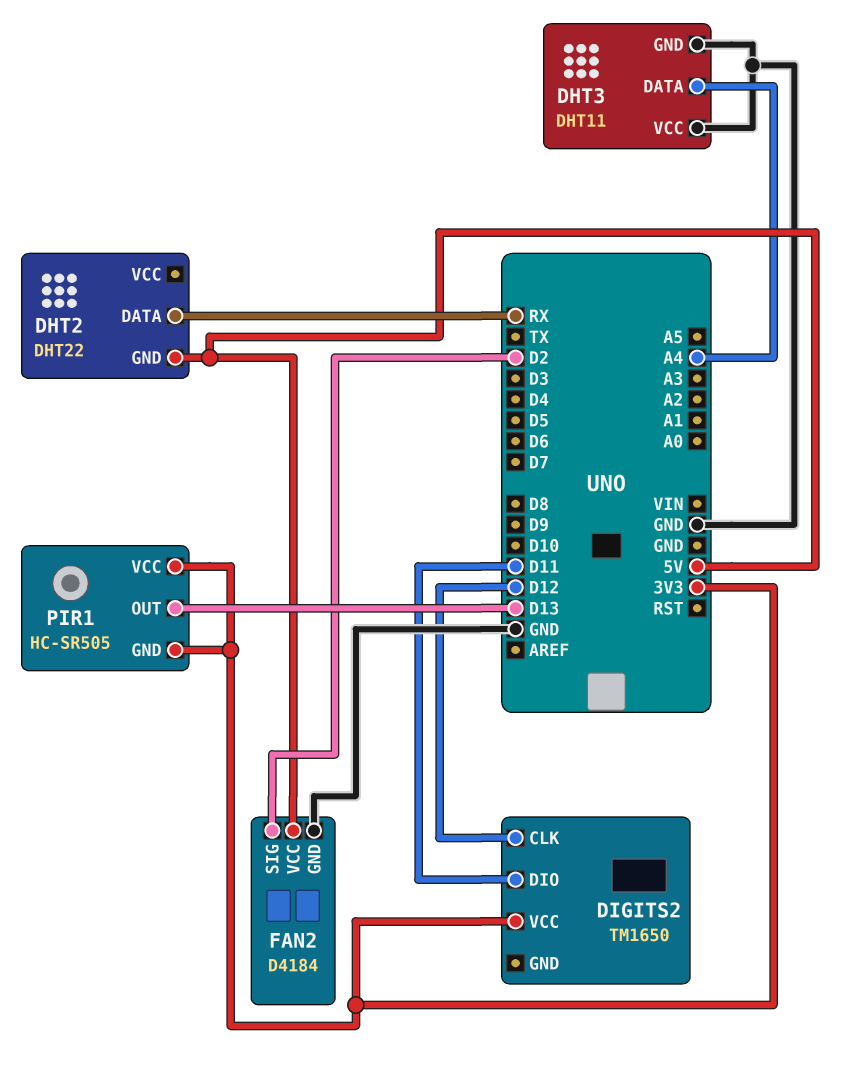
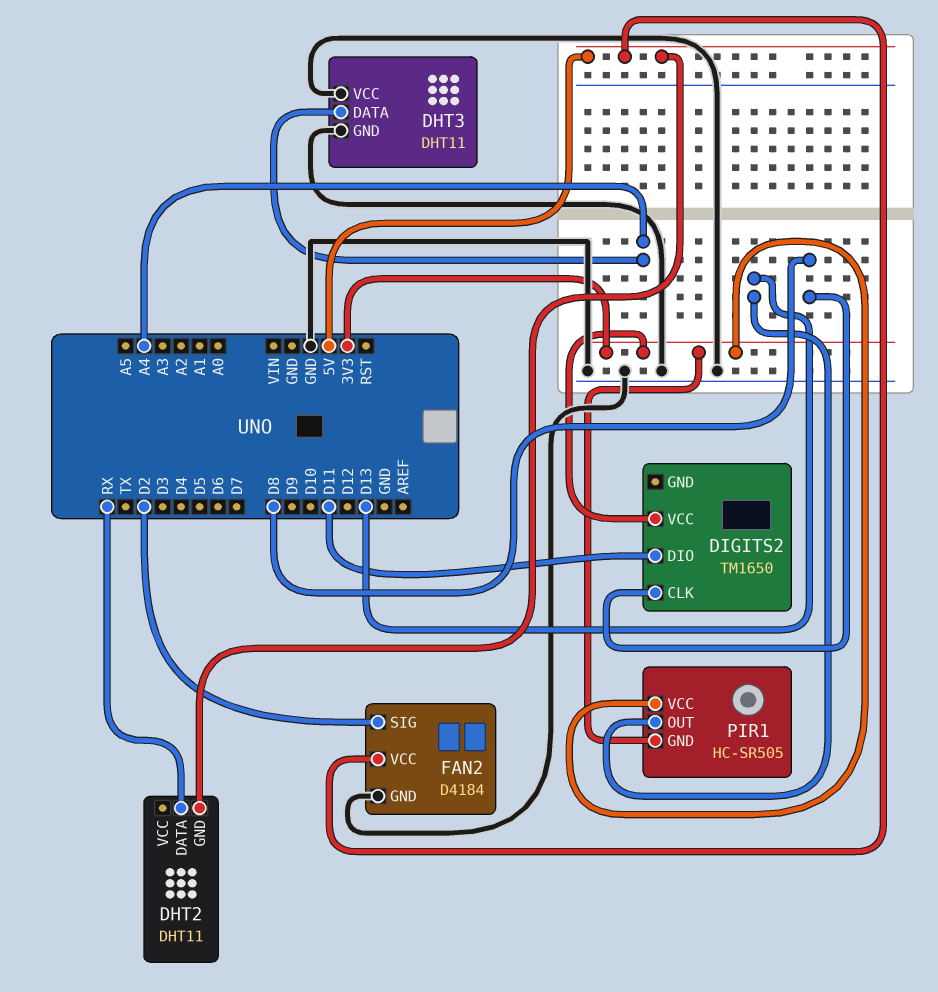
DHT2: DHT22 -> DHT11
DIGITS2 pin CLK: D12 -> D8

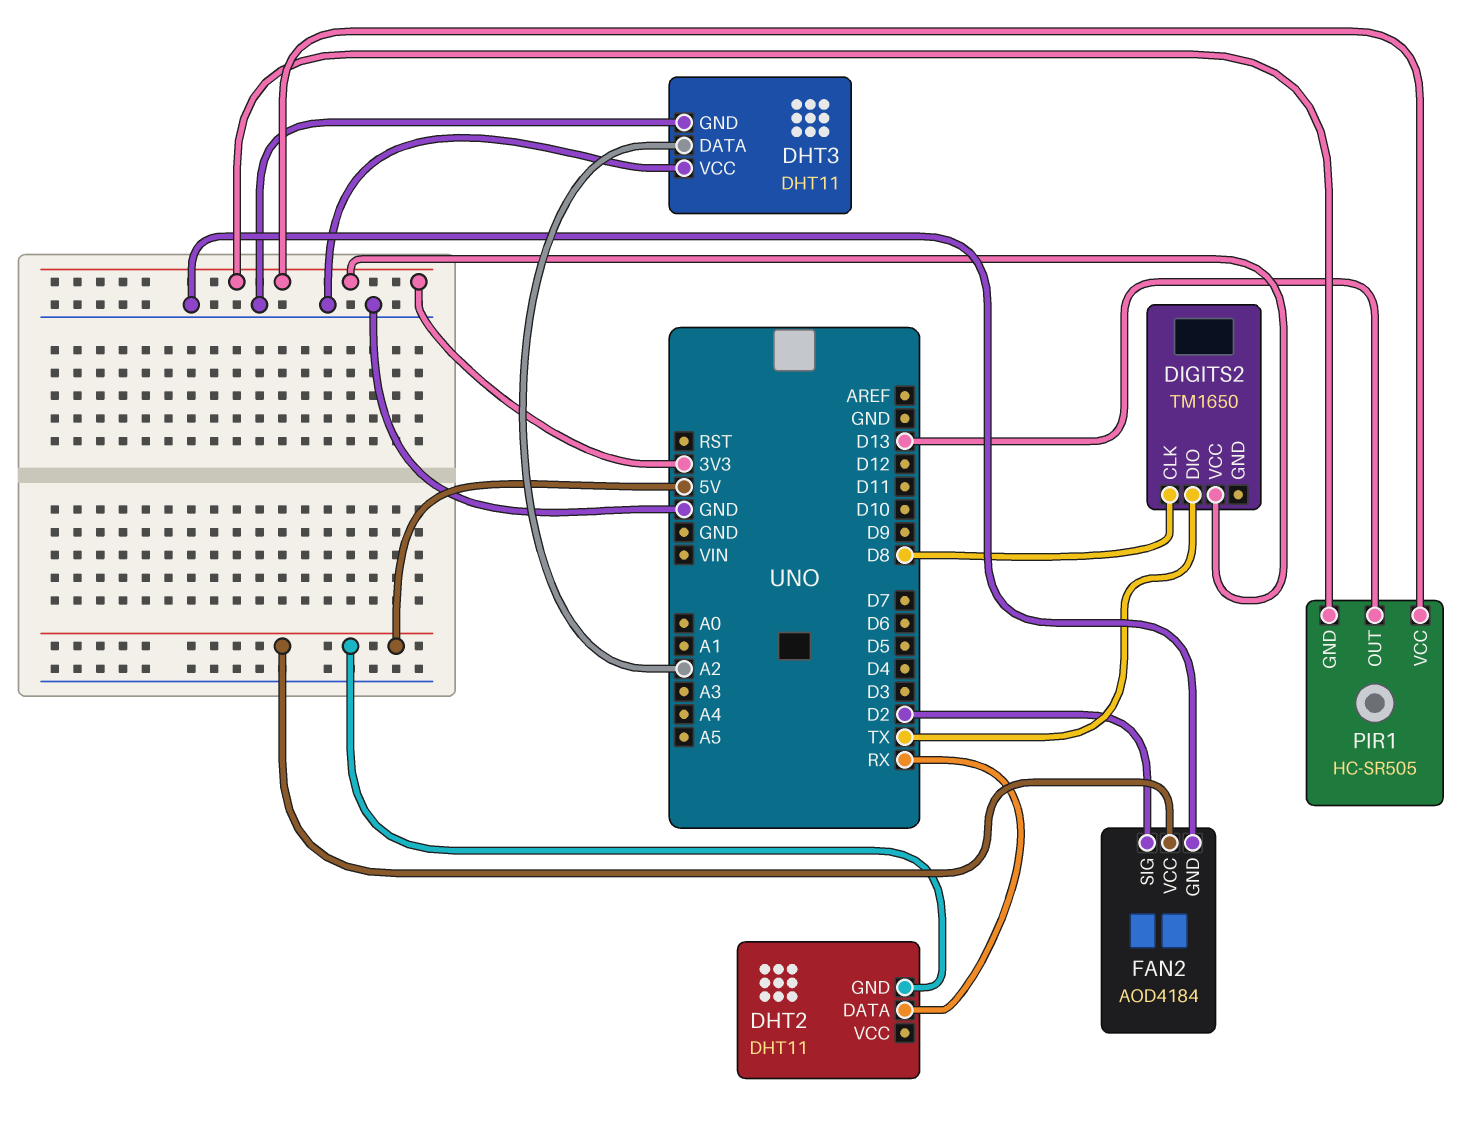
DHT3 pin DATA: A4 -> A2
DIGITS2 pin DIO: D11 -> TX
FAN2: D4184 -> AOD4184

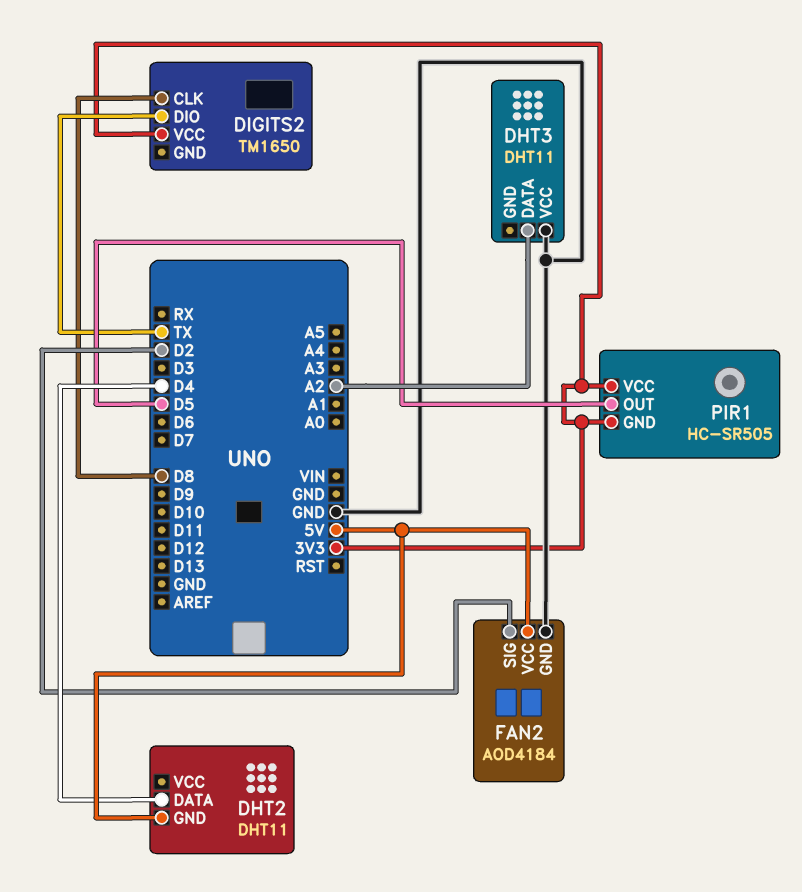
DHT2 pin DATA: RX -> D4
DHT3 pin GND: GND -> none
PIR1 pin OUT: D13 -> D5

